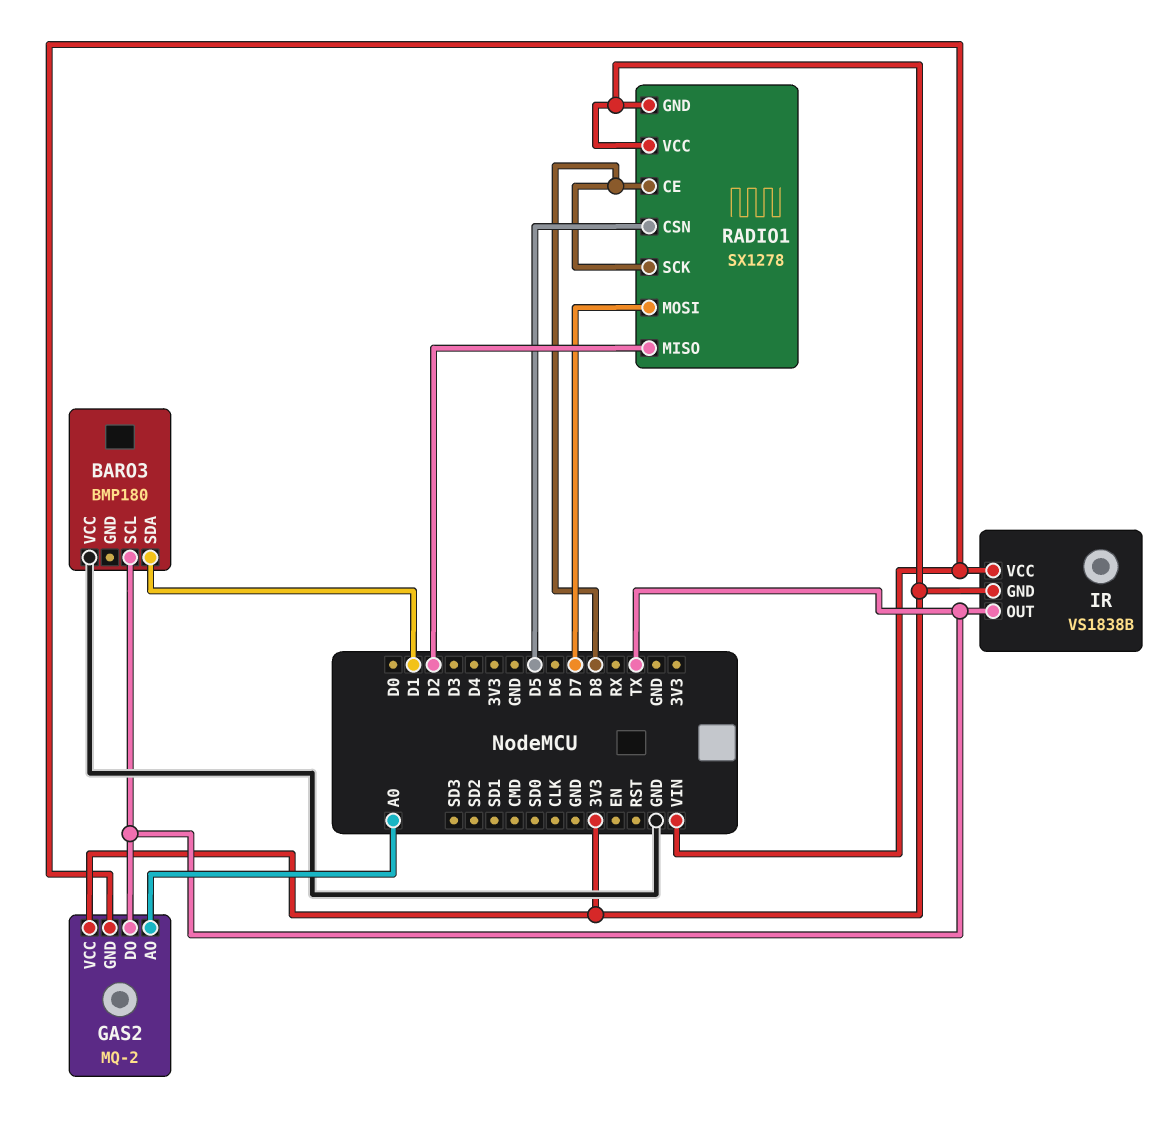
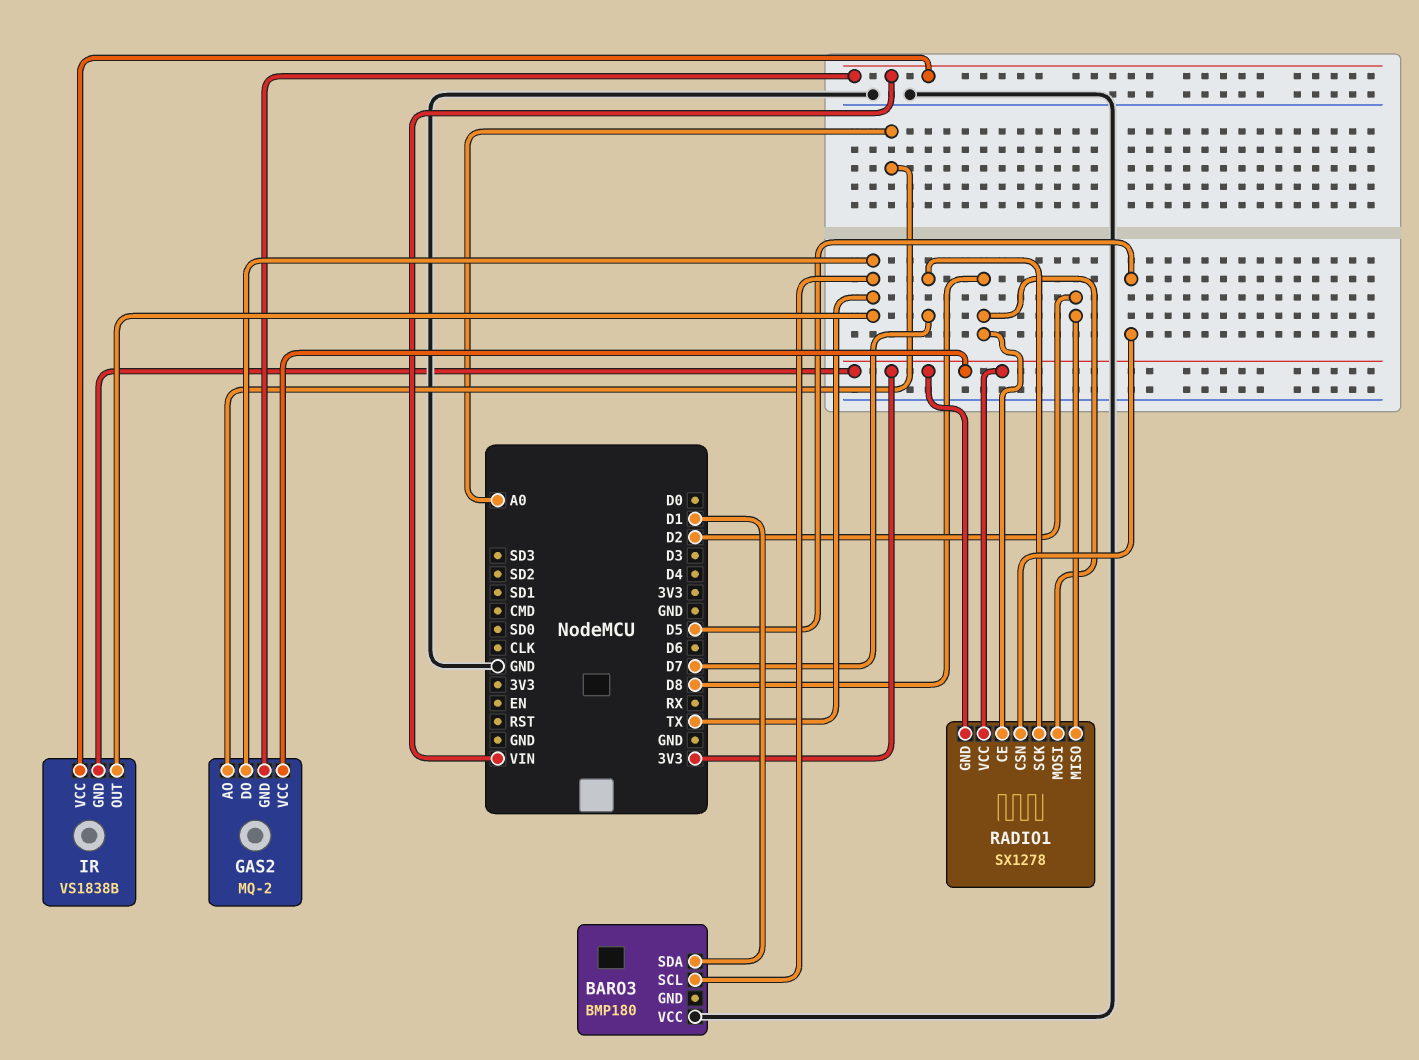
RADIO1 pin MOSI: D7 -> D8
RADIO1 pin SCK: D8 -> D7

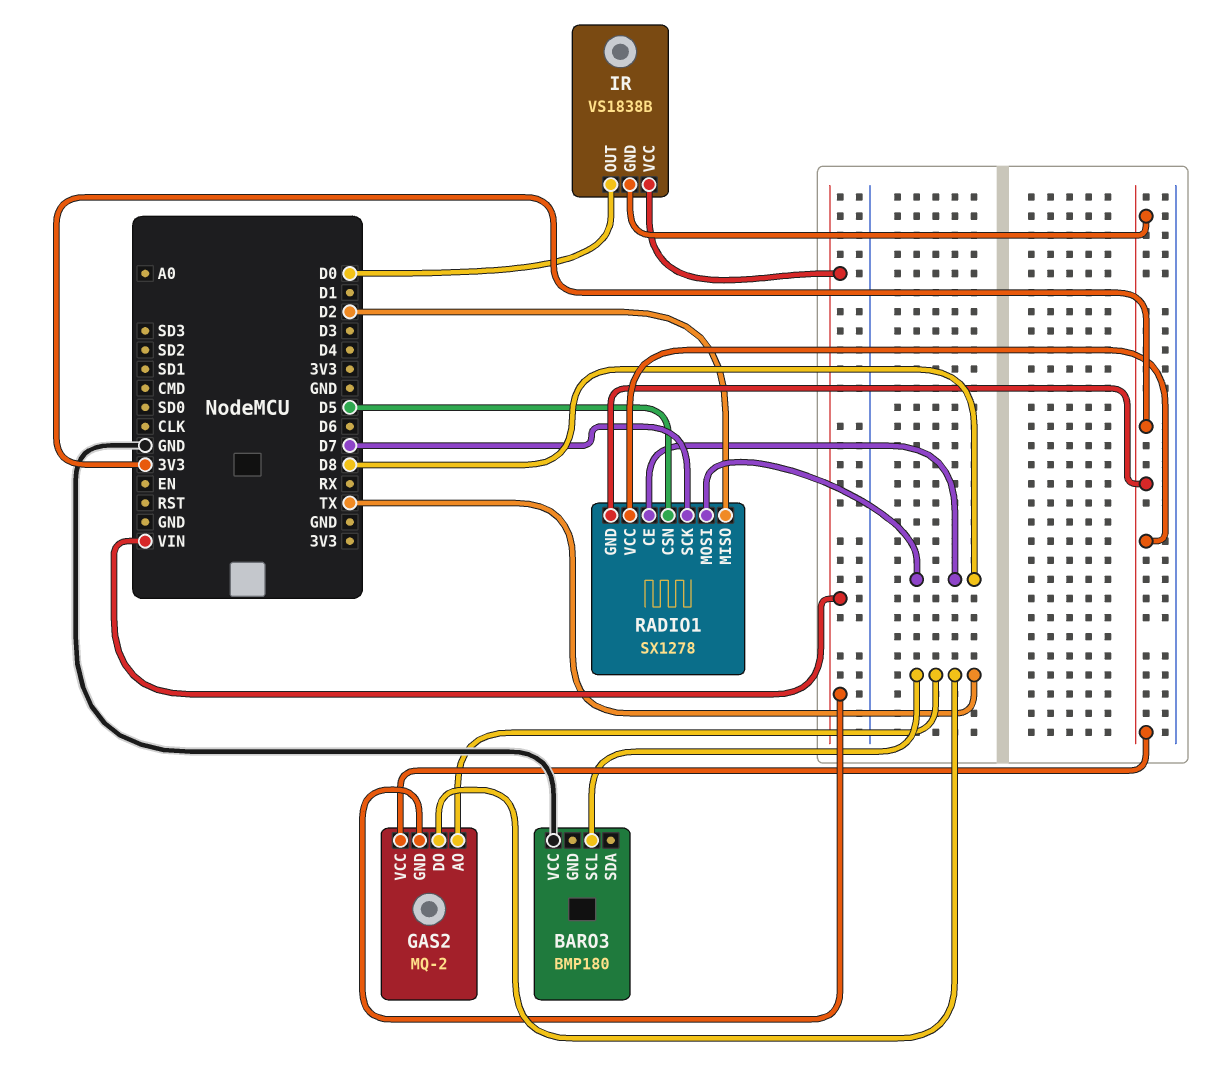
BARO3 pin SDA: D1 -> none
GAS2 pin AO: A0 -> TX
IR pin OUT: TX -> D0

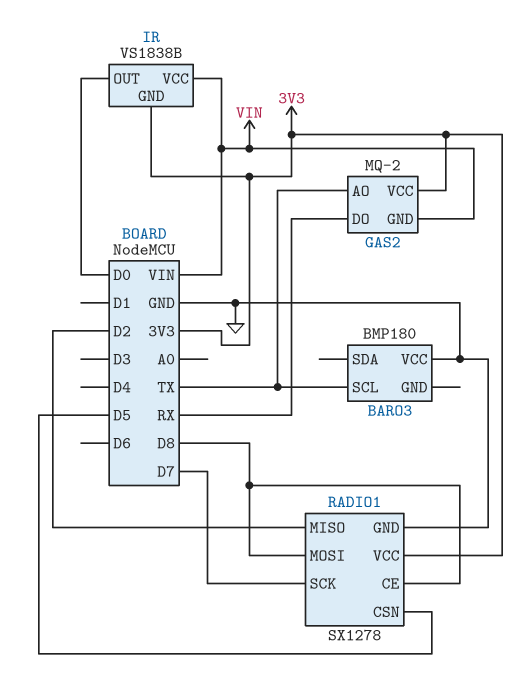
GAS2 pin DO: TX -> RX
RADIO1 pin GND: 3V3 -> GND

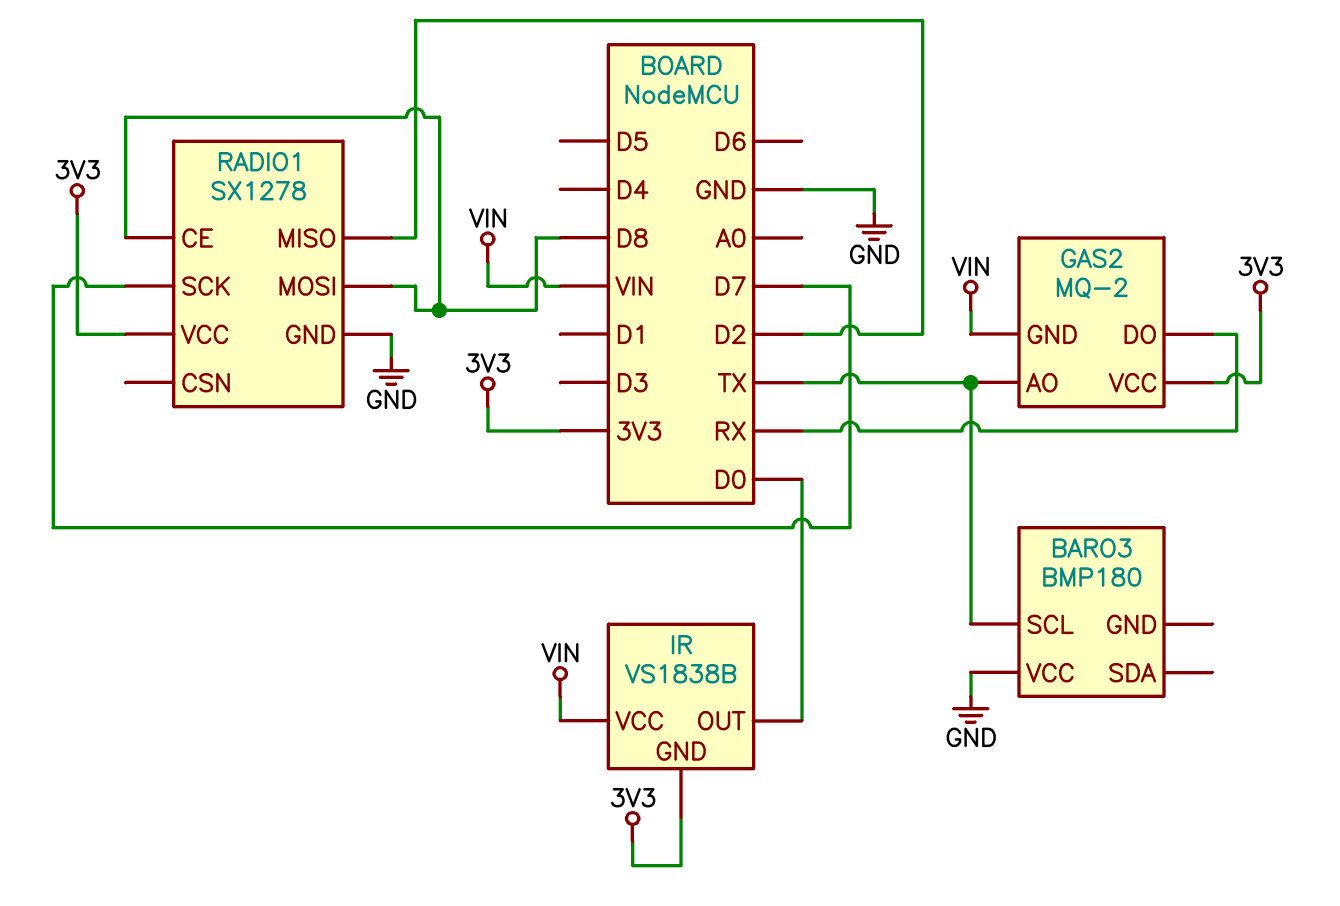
RADIO1 pin CSN: D5 -> none

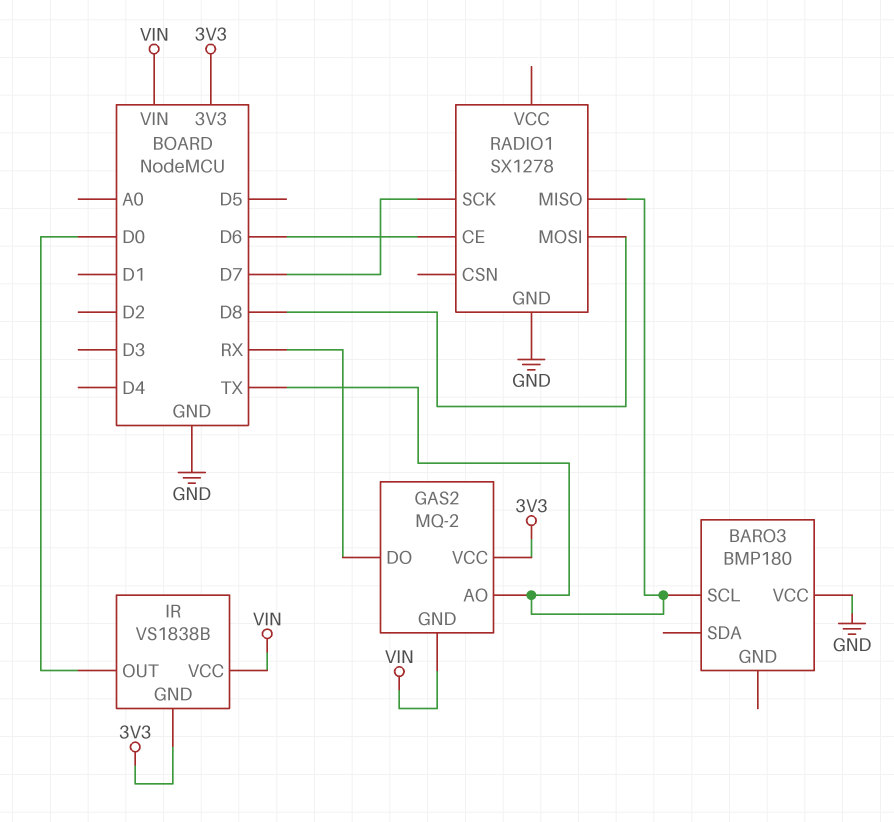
RADIO1 pin CE: D8 -> D6
RADIO1 pin MISO: D2 -> TX
RADIO1 pin VCC: 3V3 -> none

